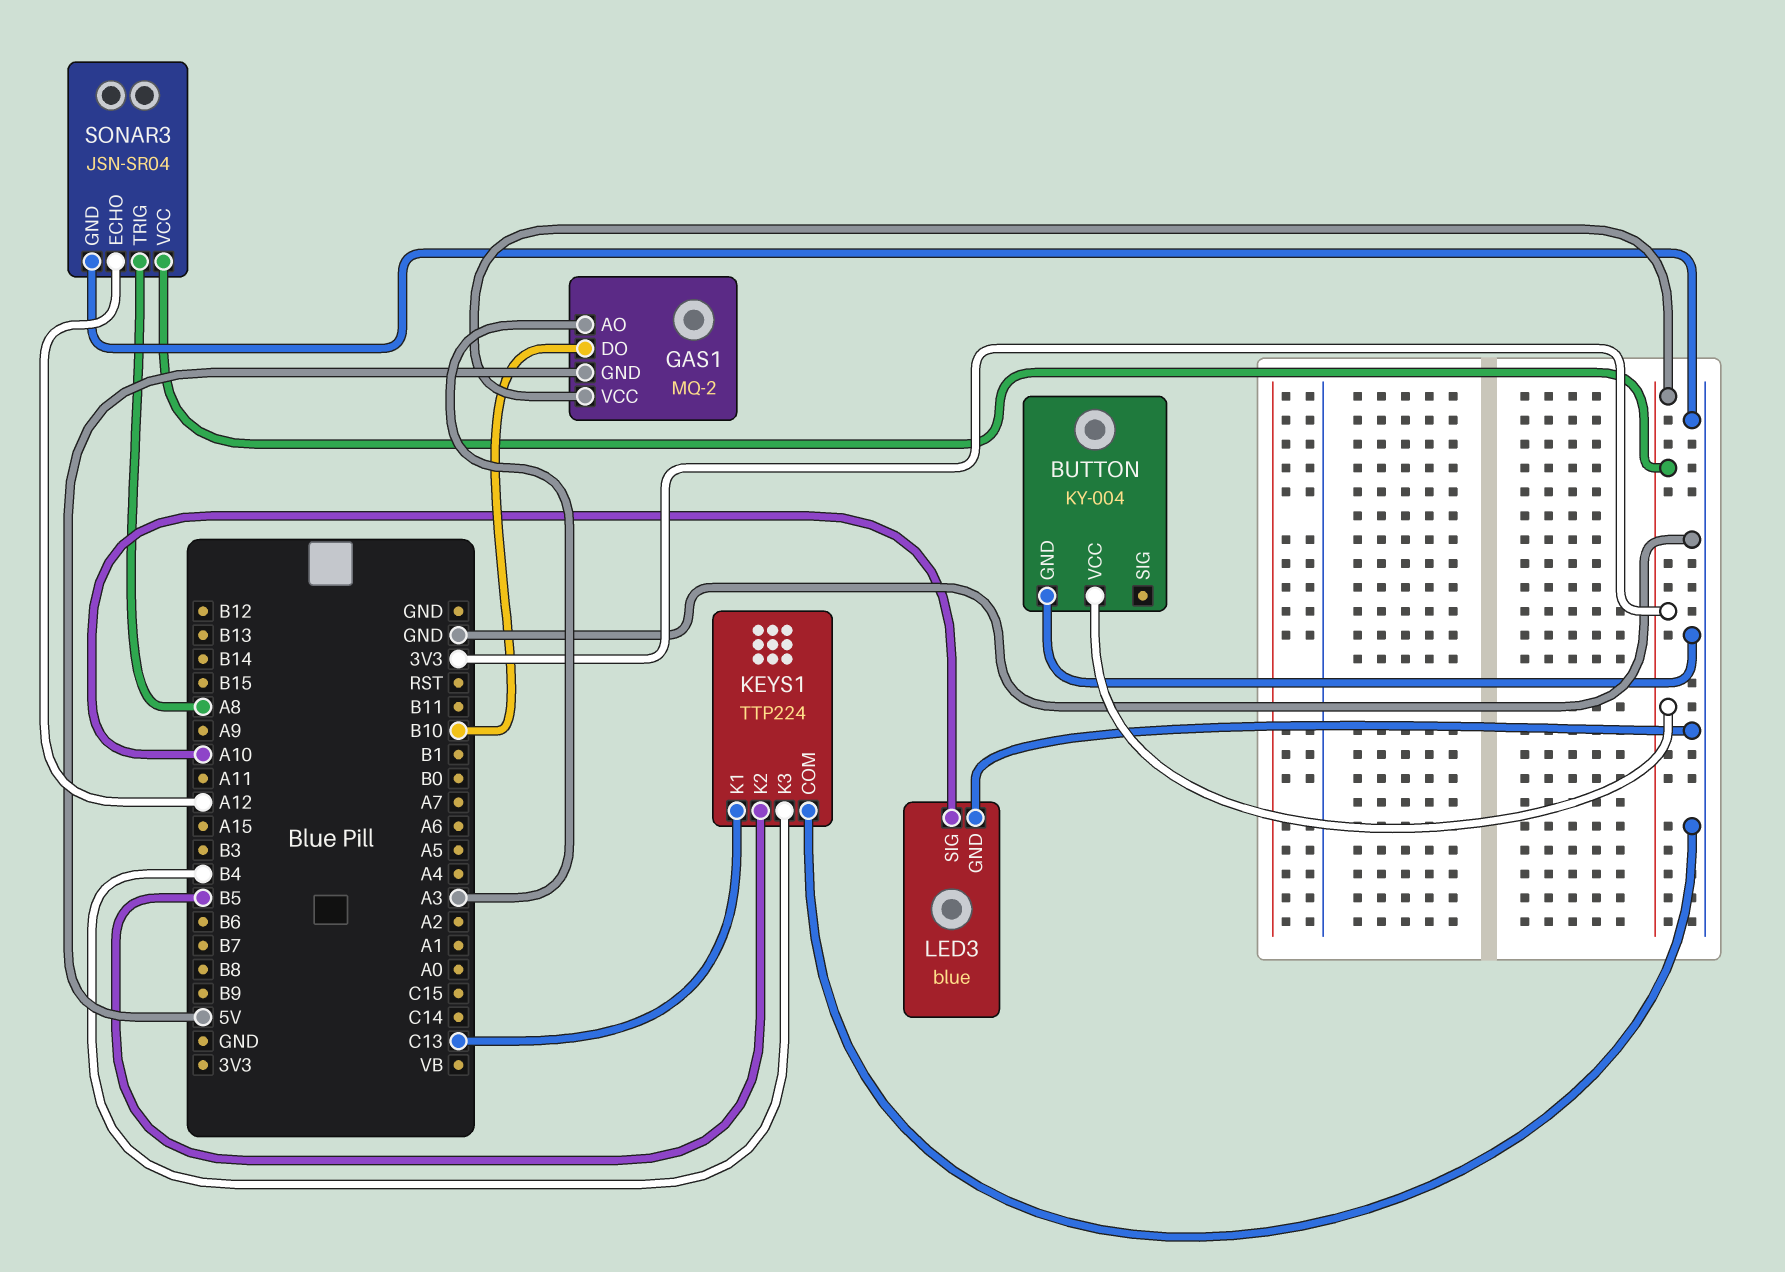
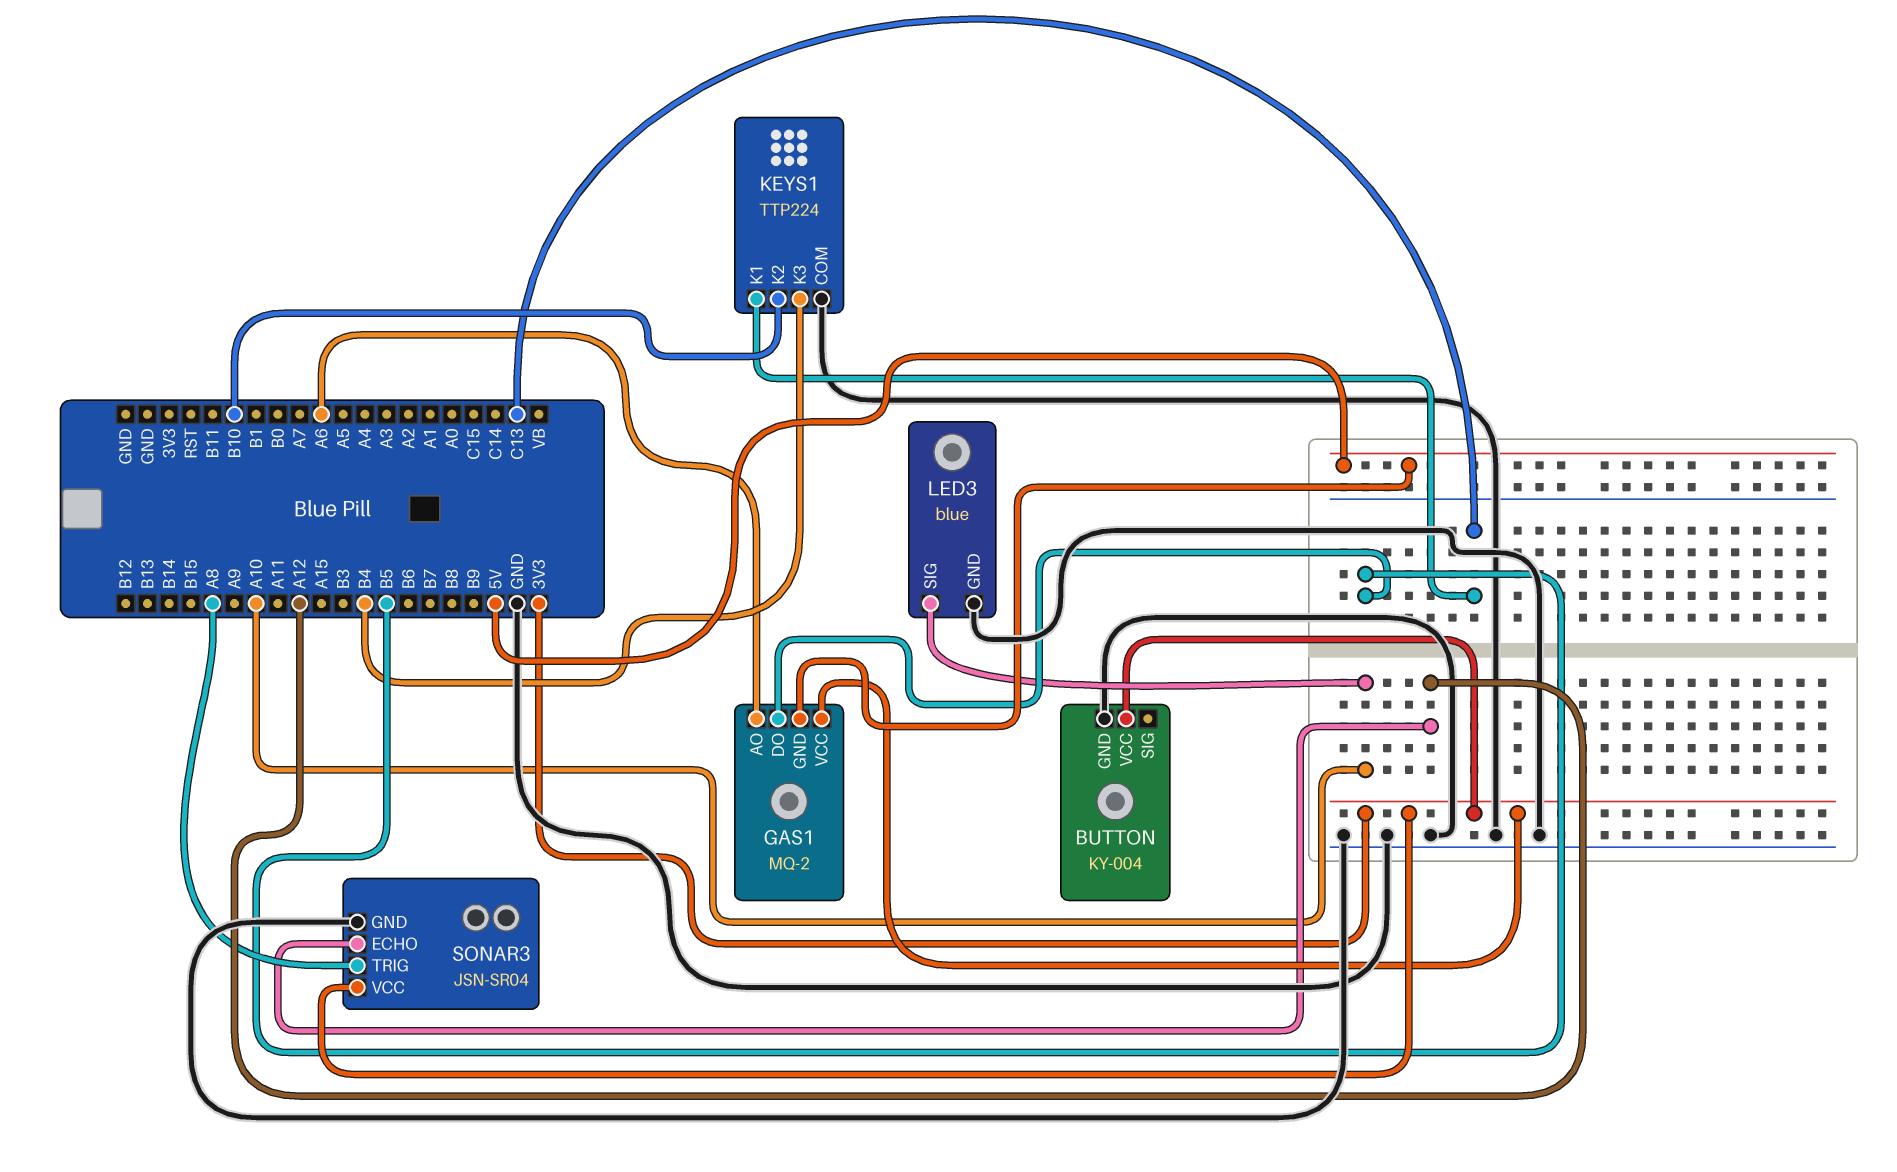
GAS1 pin AO: A3 -> A6
GAS1 pin DO: B10 -> B5
KEYS1 pin K2: B5 -> B10

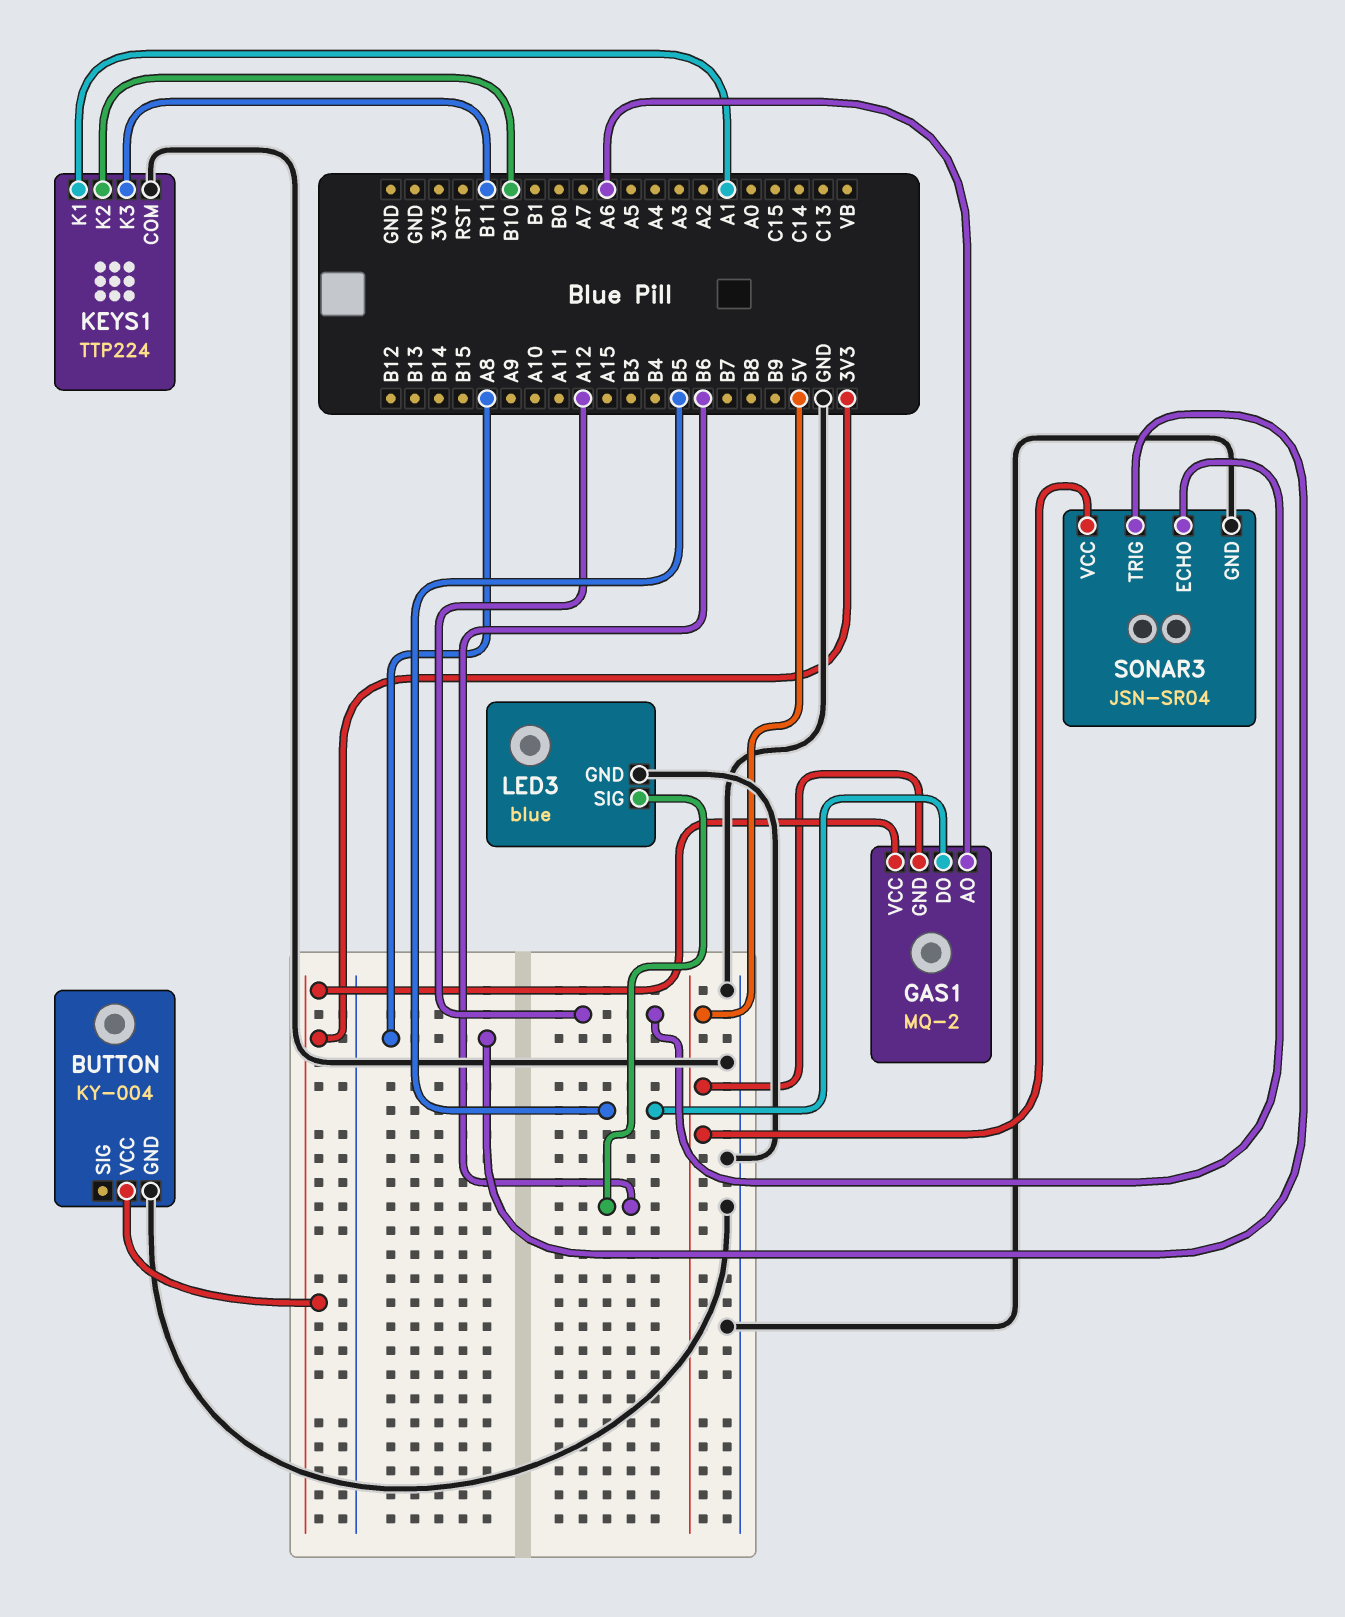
KEYS1 pin K1: C13 -> A1
KEYS1 pin K3: B4 -> B11
LED3 pin SIG: A10 -> B6
SONAR3 pin VCC: 3V3 -> 5V

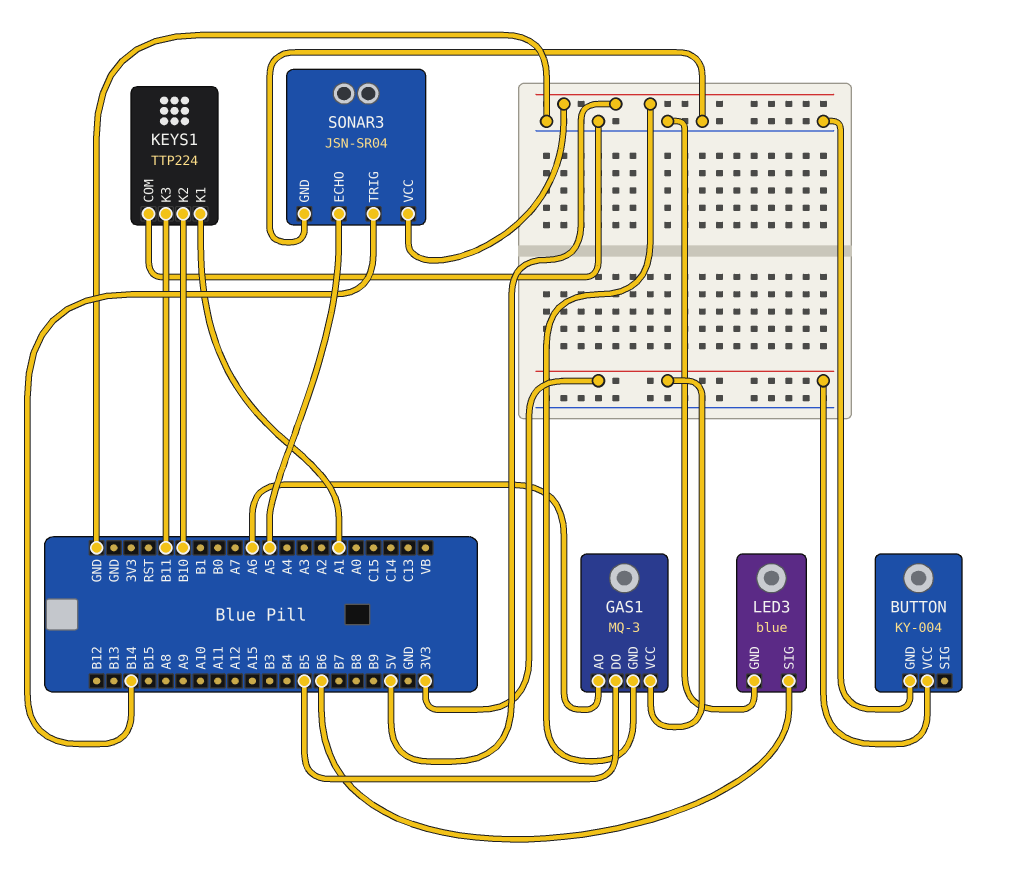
GAS1: MQ-2 -> MQ-3
SONAR3 pin ECHO: A12 -> A5
SONAR3 pin TRIG: A8 -> B14

